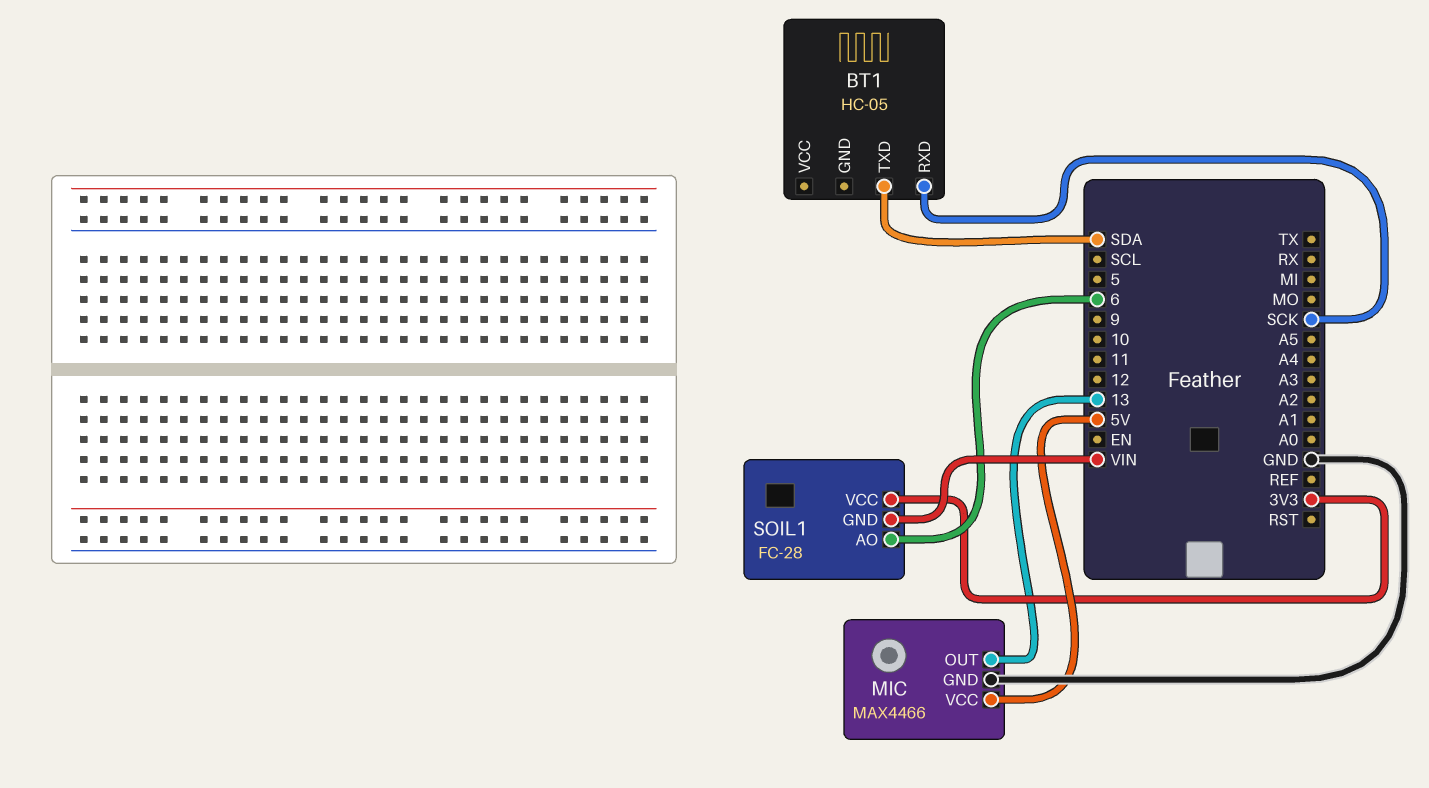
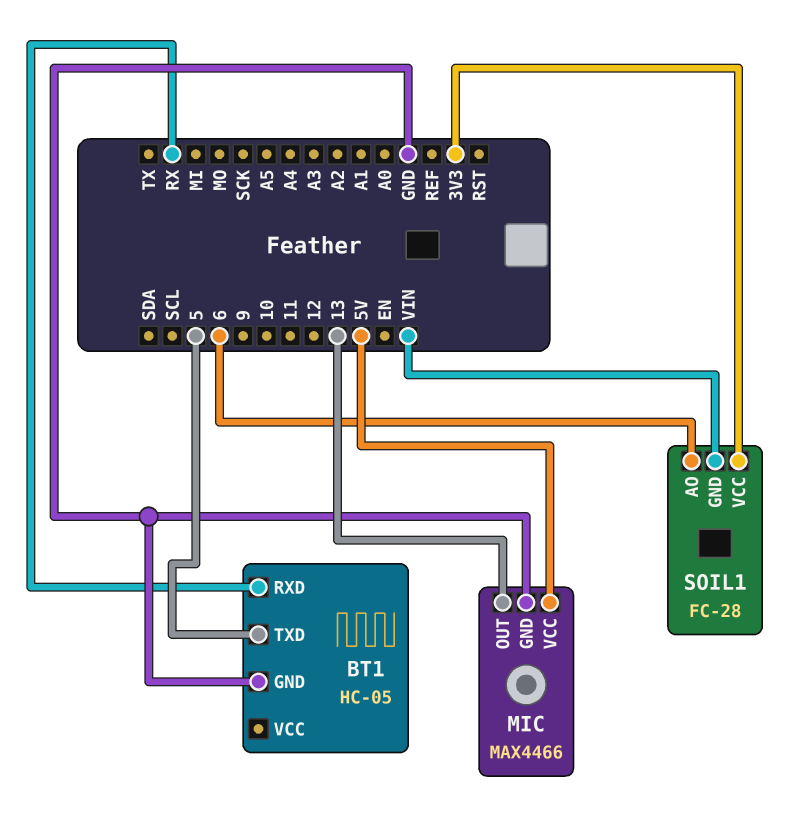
BT1 pin GND: none -> GND
BT1 pin RXD: SCK -> RX
BT1 pin TXD: SDA -> 5

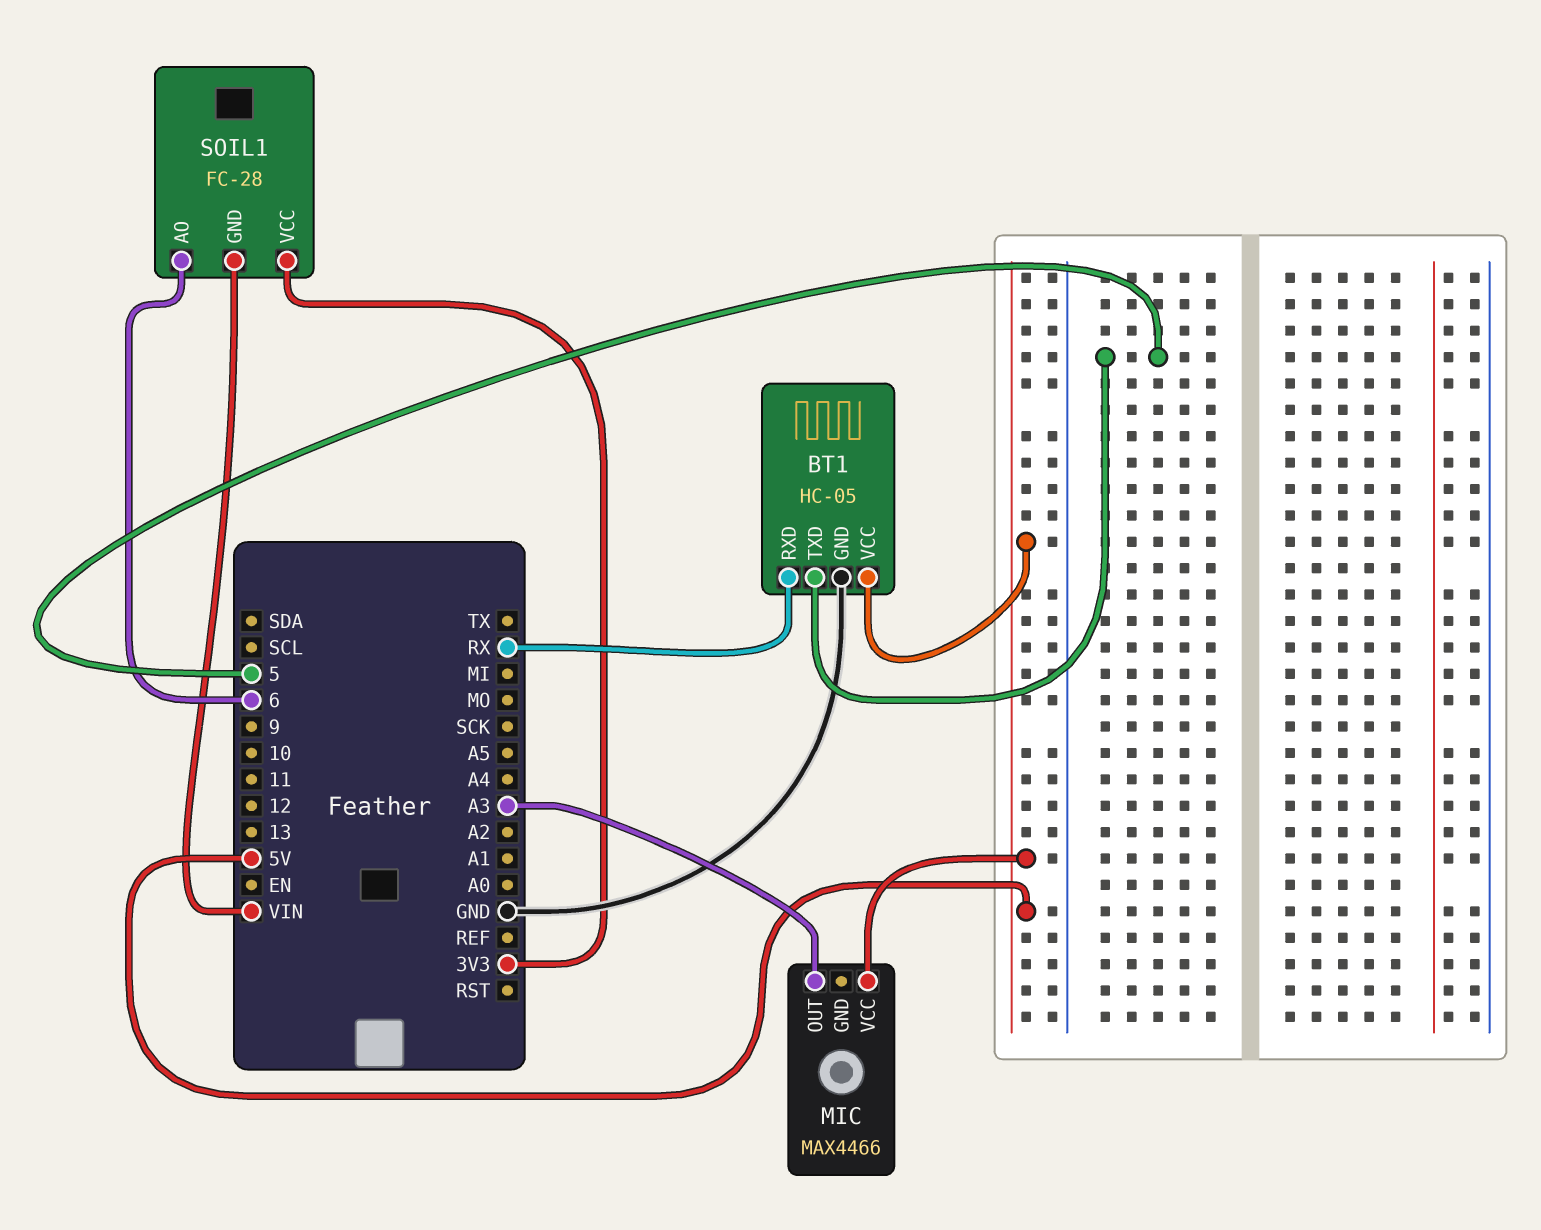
BT1 pin VCC: none -> 5V
MIC pin GND: GND -> none
MIC pin OUT: 13 -> A3

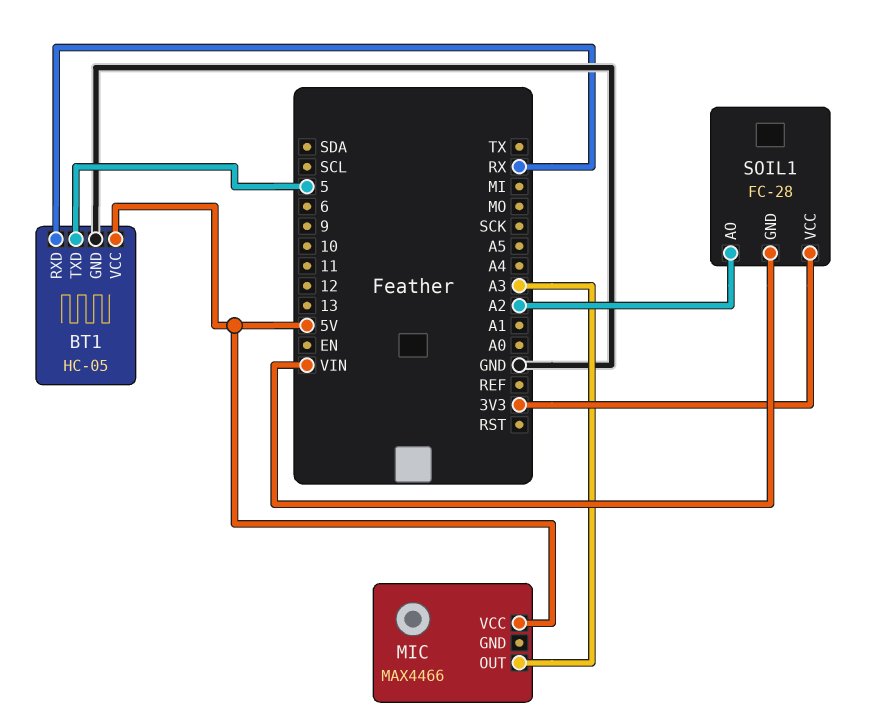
SOIL1 pin AO: 6 -> A2

